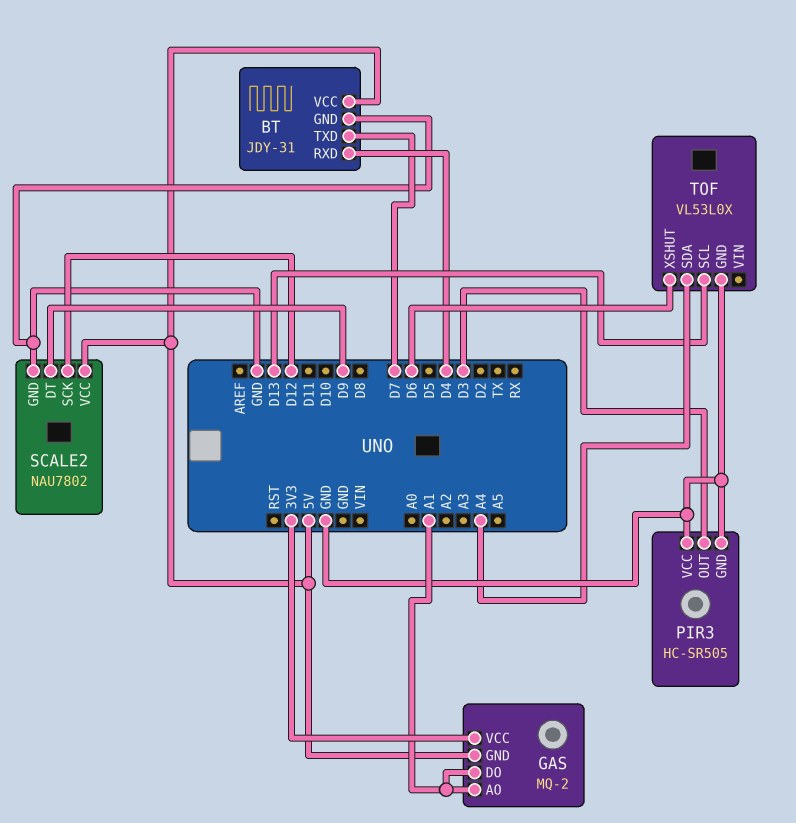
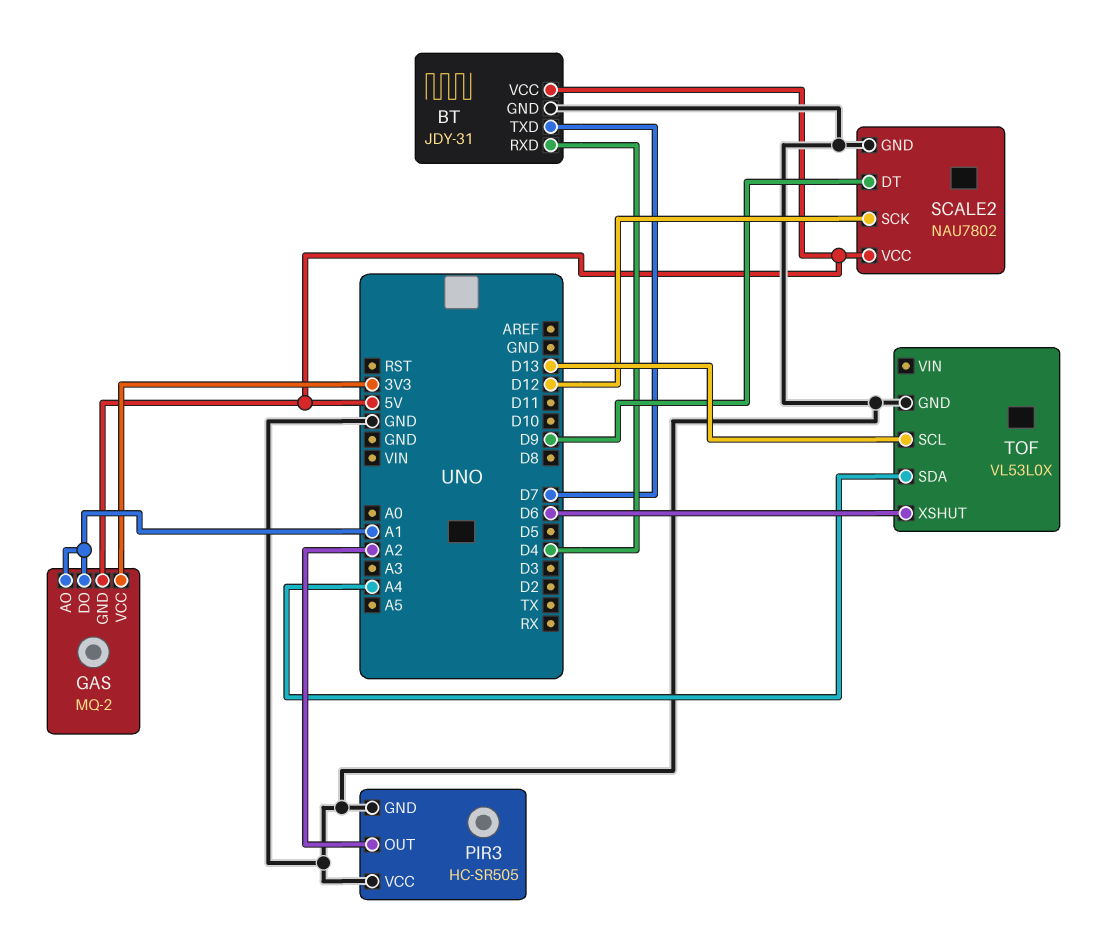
PIR3 pin OUT: D3 -> A2

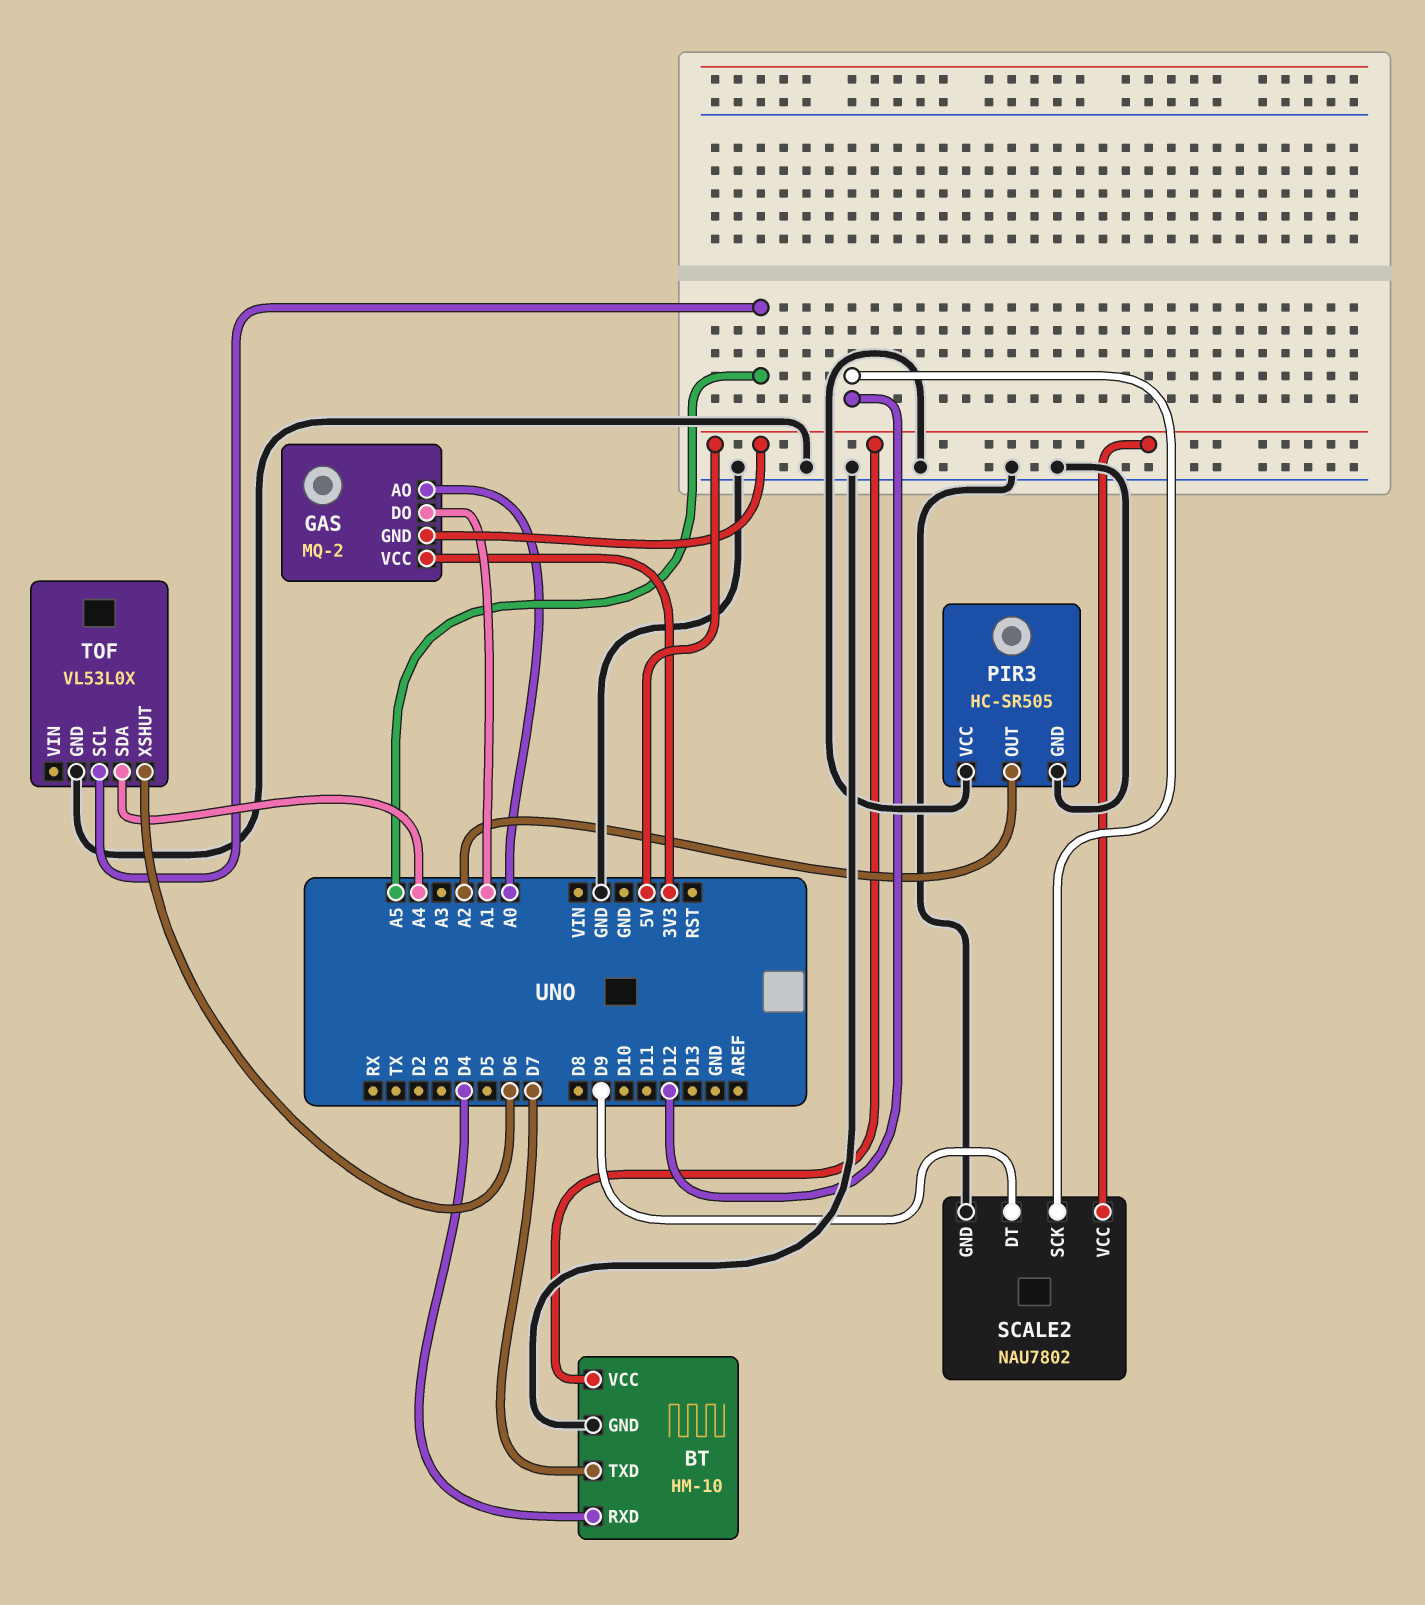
BT: JDY-31 -> HM-10
GAS pin AO: A1 -> A0
TOF pin SCL: D13 -> A5

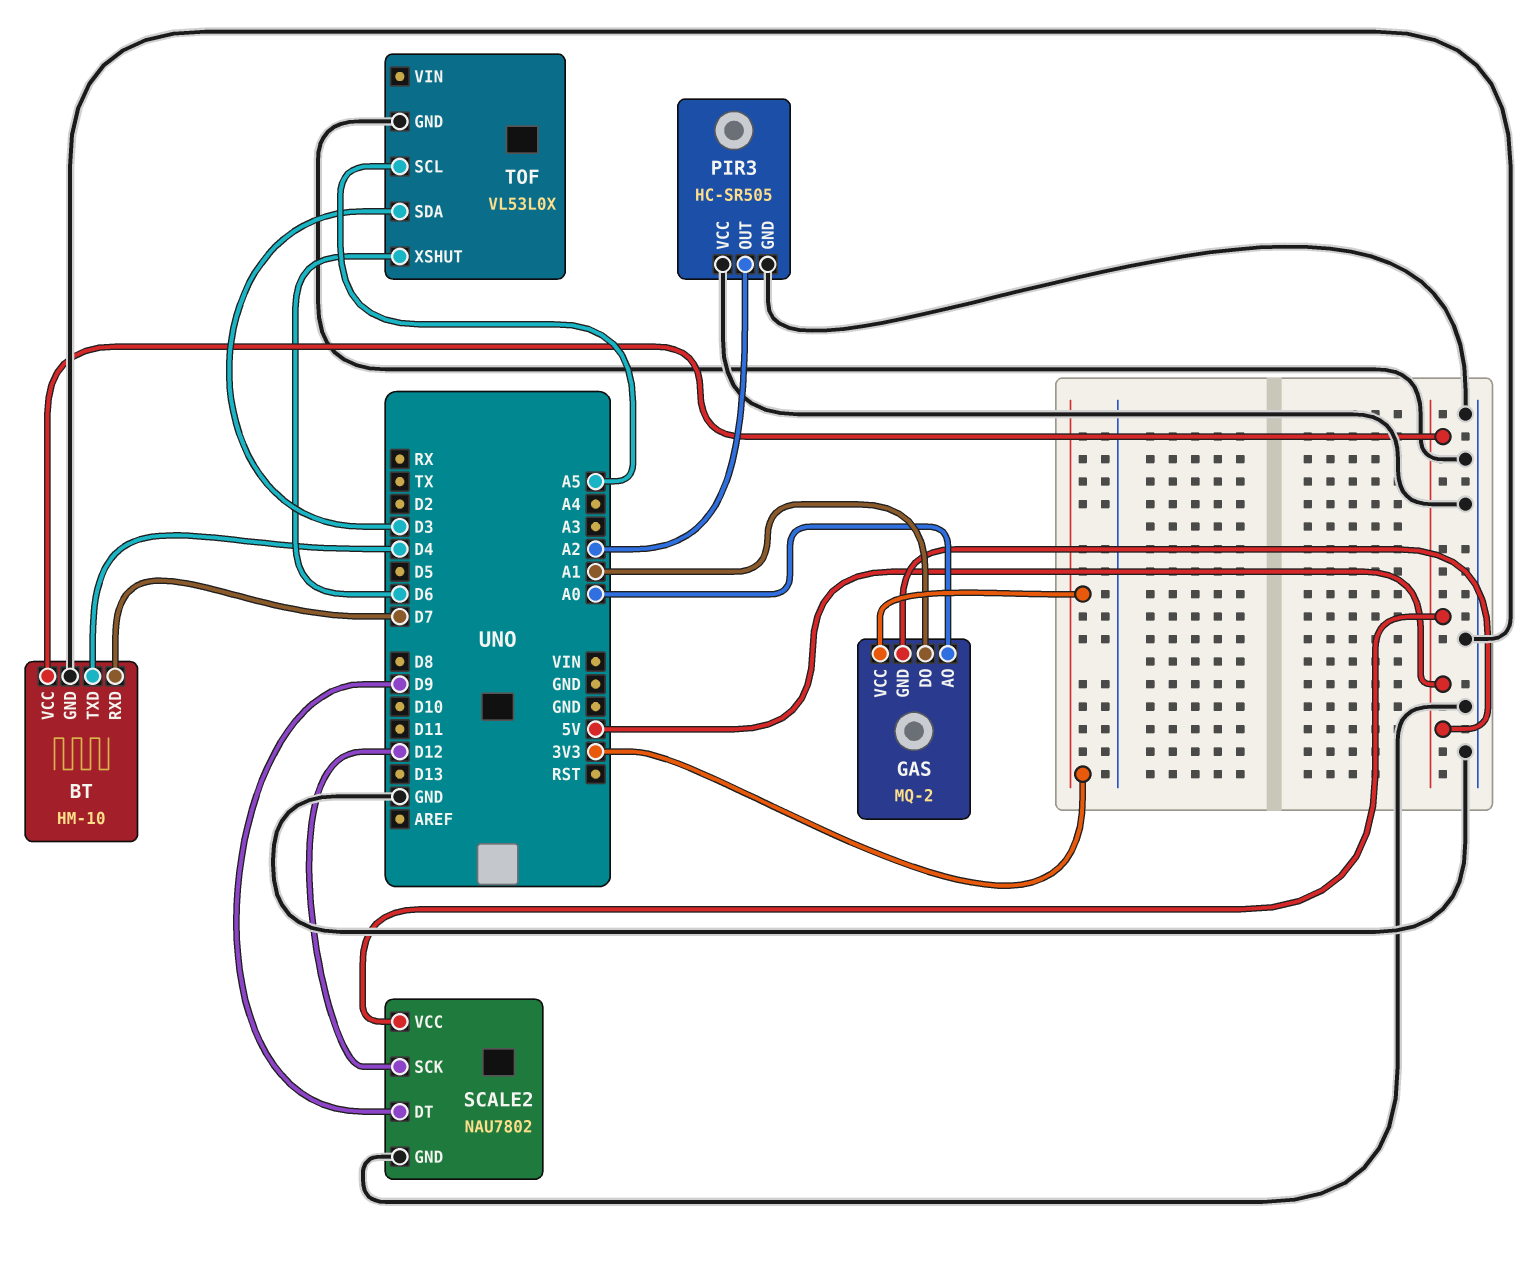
BT pin RXD: D4 -> D7
BT pin TXD: D7 -> D4
TOF pin SDA: A4 -> D3

